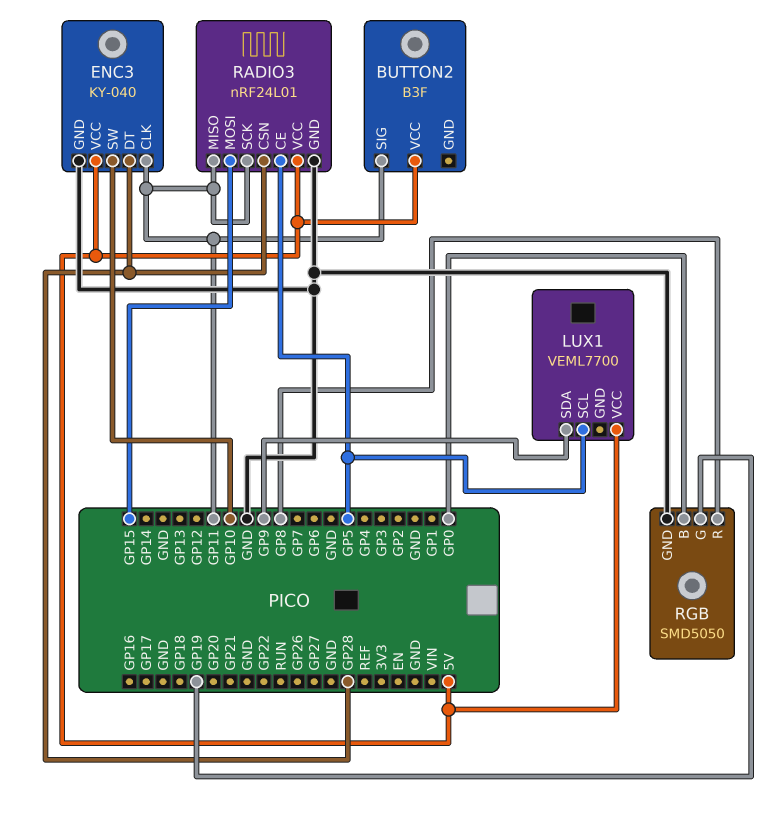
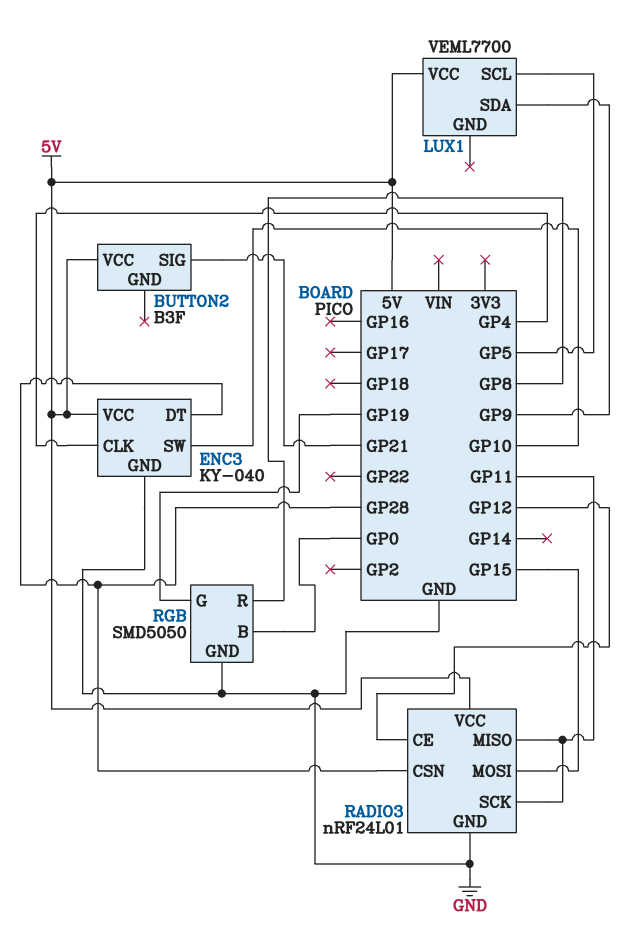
BUTTON2 pin SIG: GP11 -> GP21
ENC3 pin CLK: GP11 -> GP4
RADIO3 pin CE: GP5 -> GP12

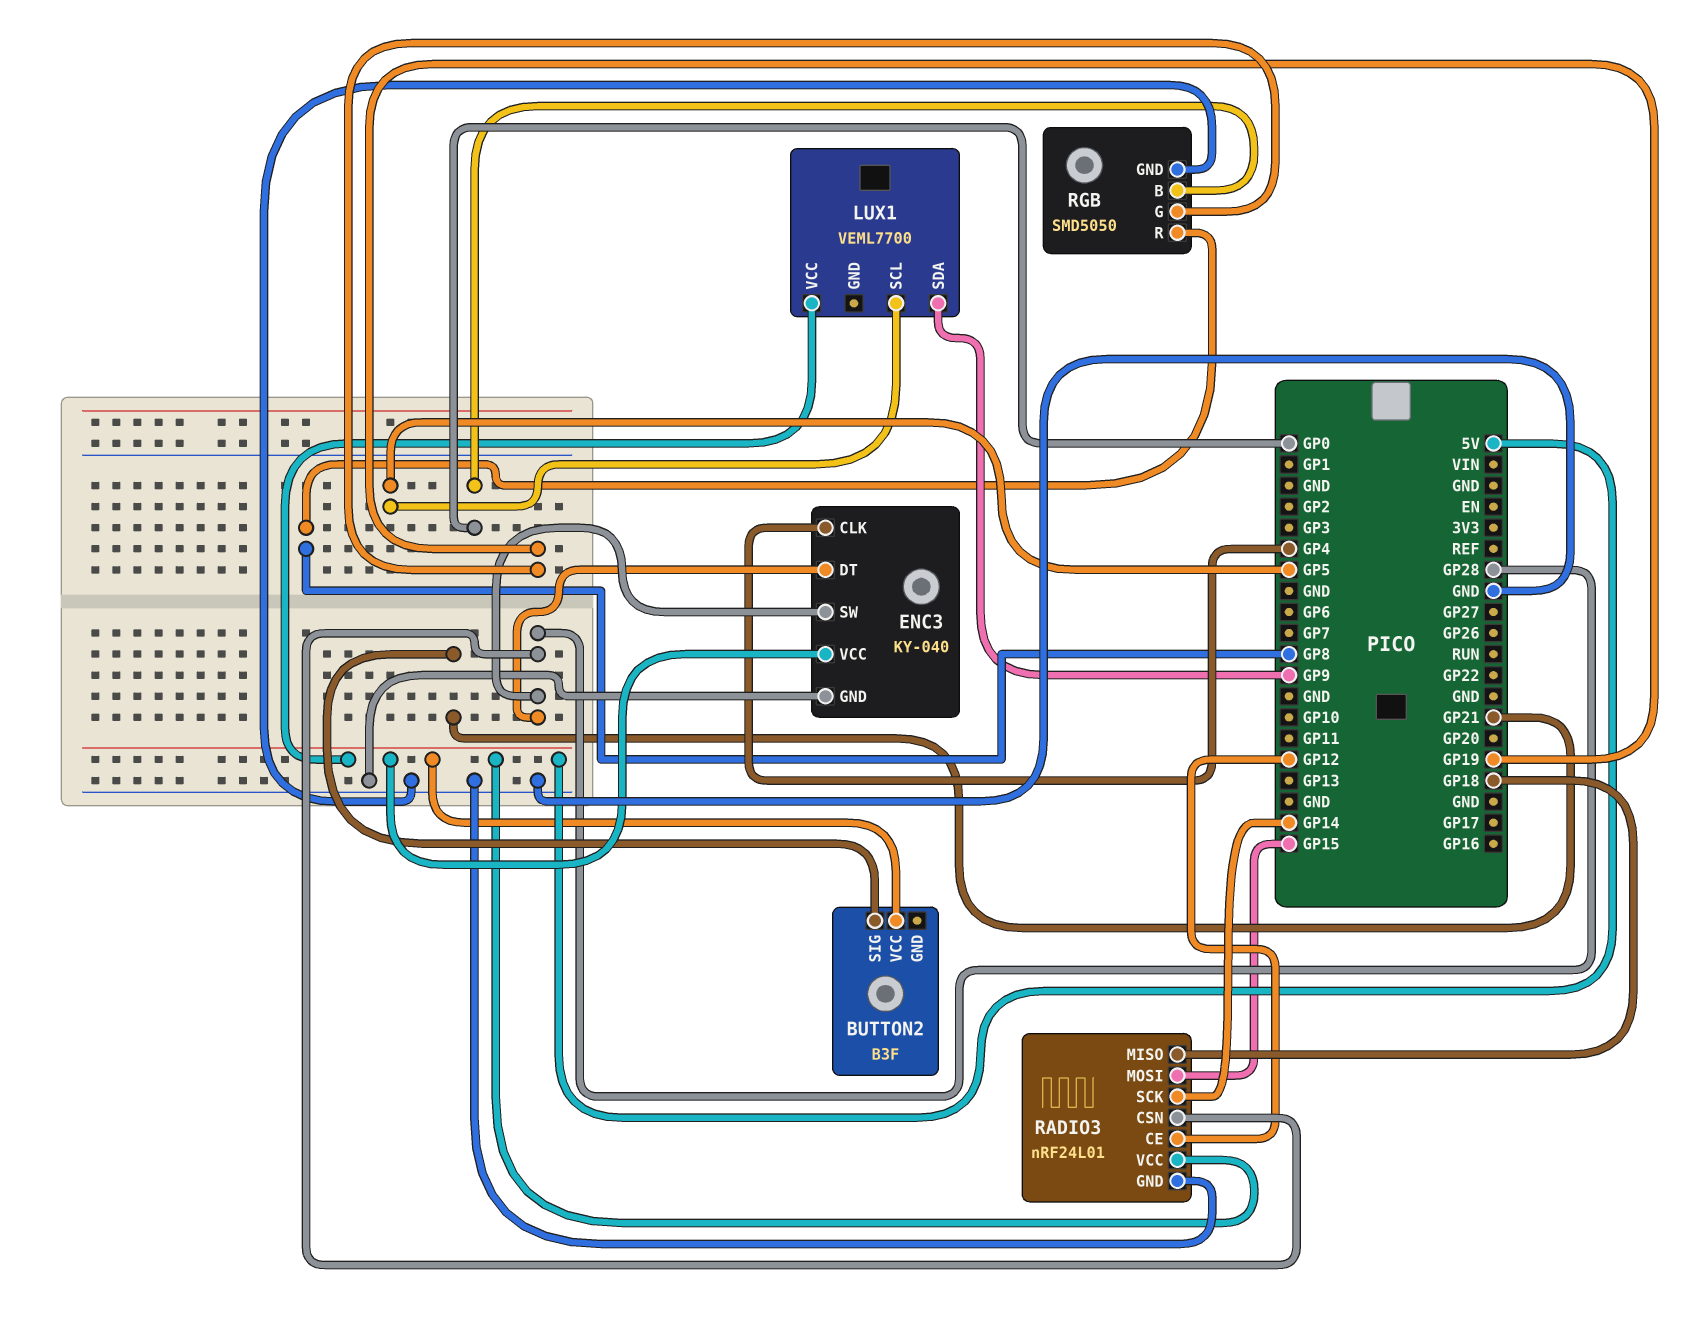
ENC3 pin SW: GP10 -> GP28
RADIO3 pin MISO: GP11 -> GP18
RADIO3 pin SCK: GP11 -> GP14

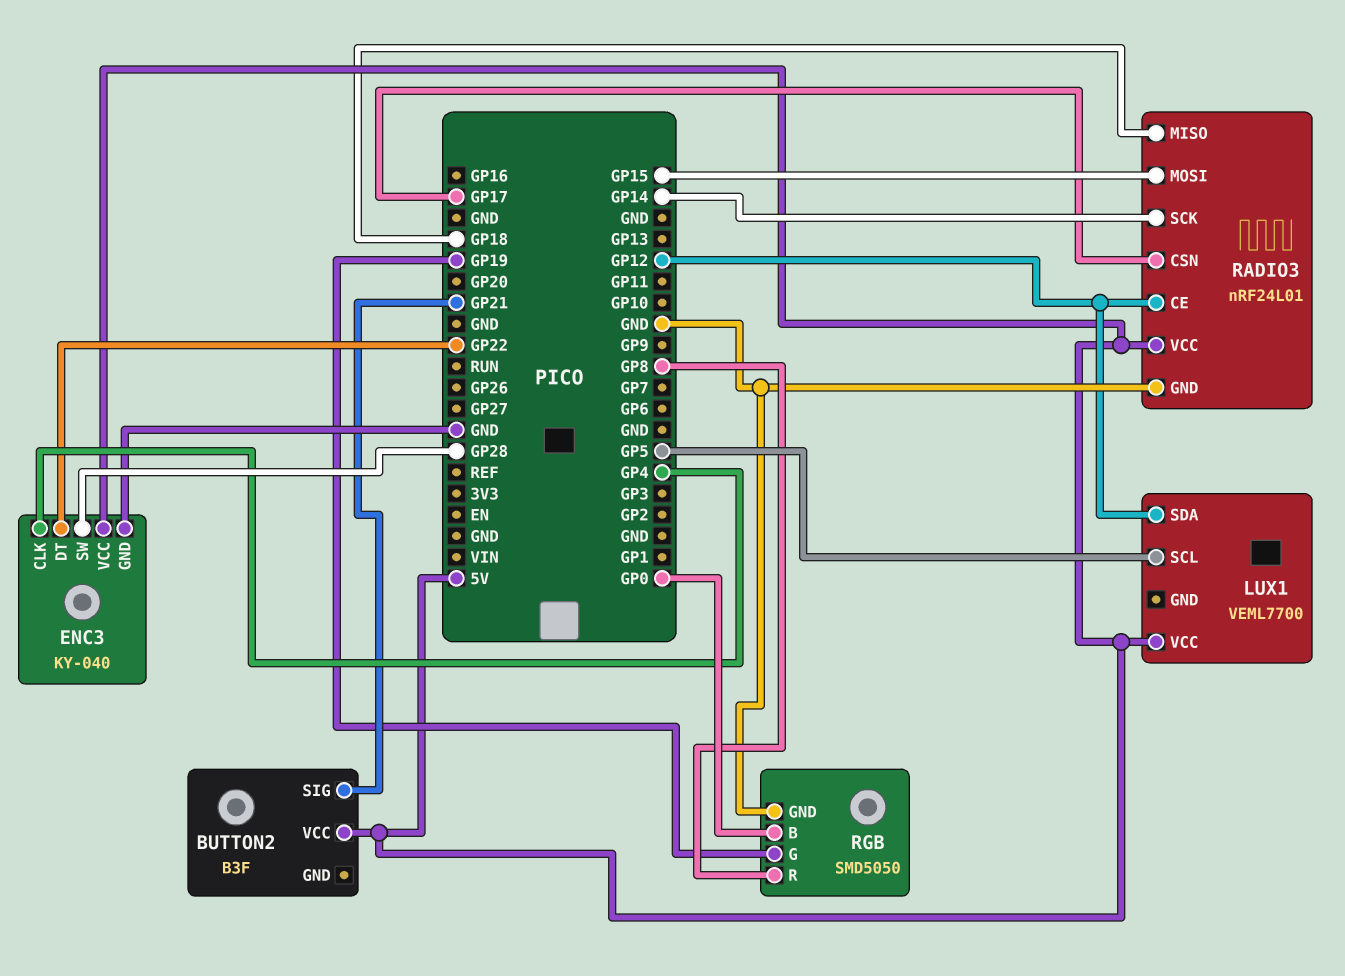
ENC3 pin DT: GP28 -> GP22
LUX1 pin SDA: GP9 -> GP12
RADIO3 pin CSN: GP28 -> GP17

